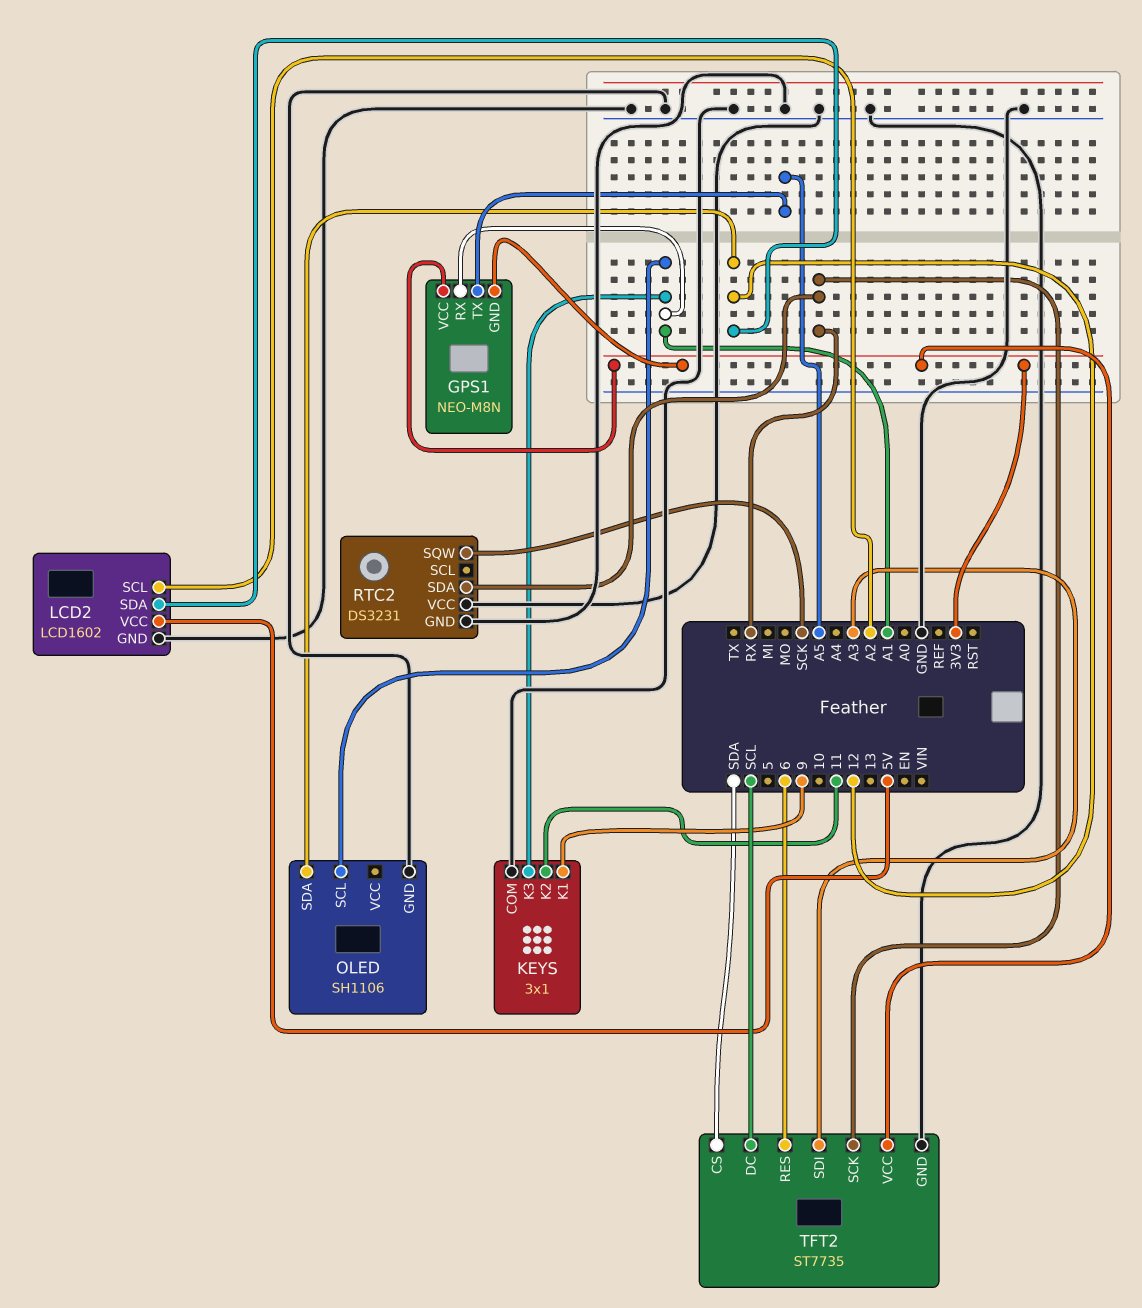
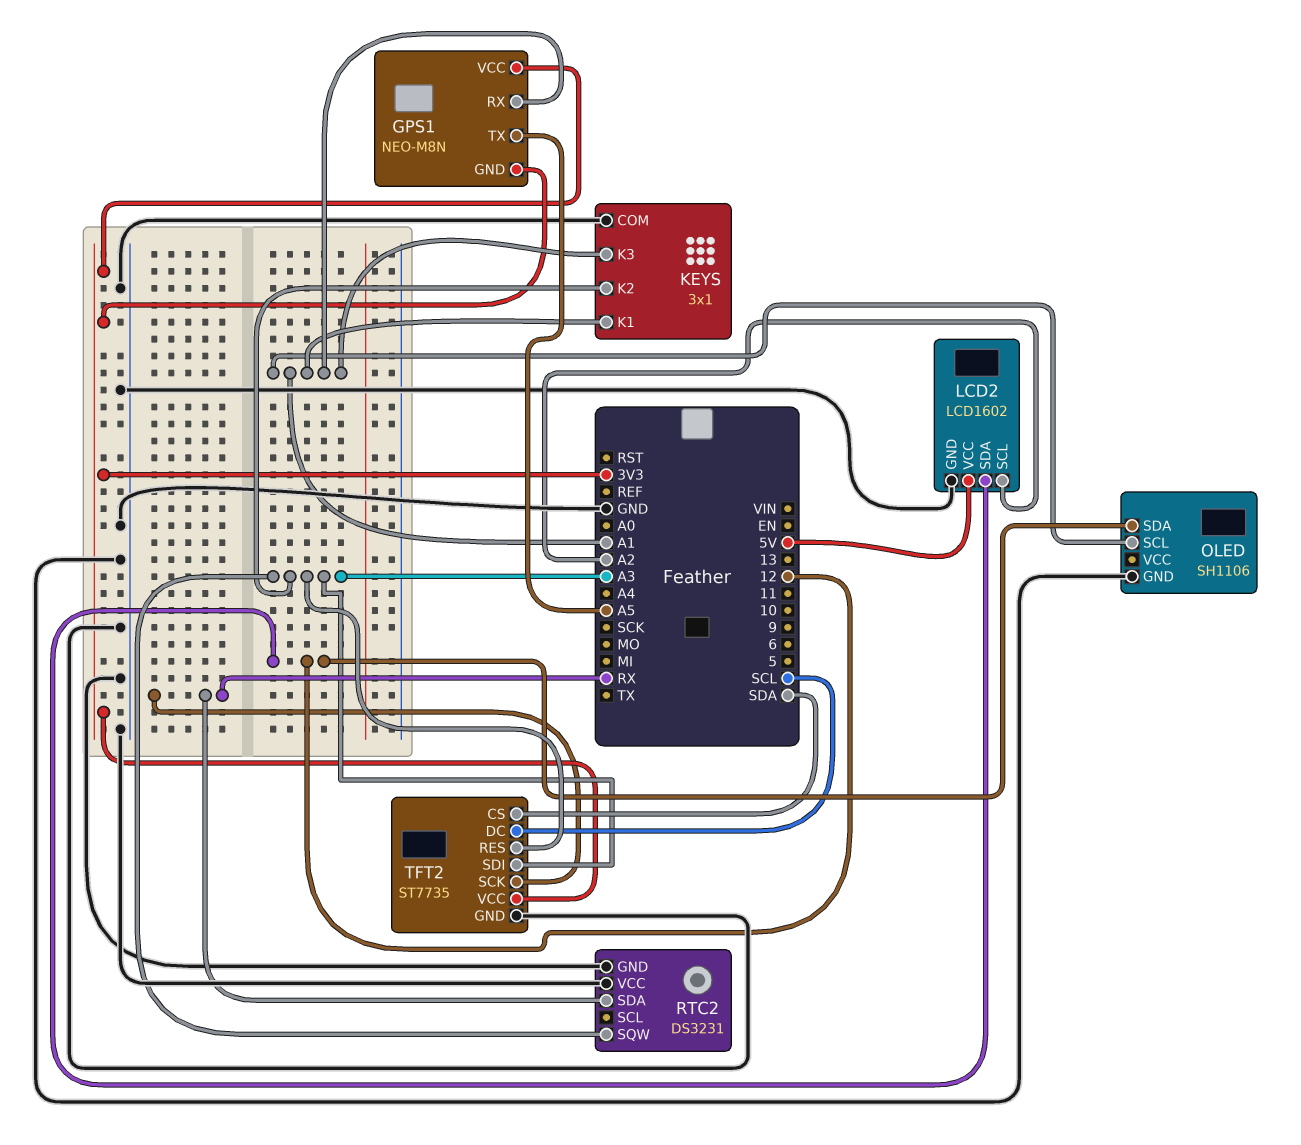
KEYS pin K1: 9 -> A1
KEYS pin K2: 11 -> A3
RTC2 pin SQW: SCK -> A3
TFT2 pin RES: 6 -> A3

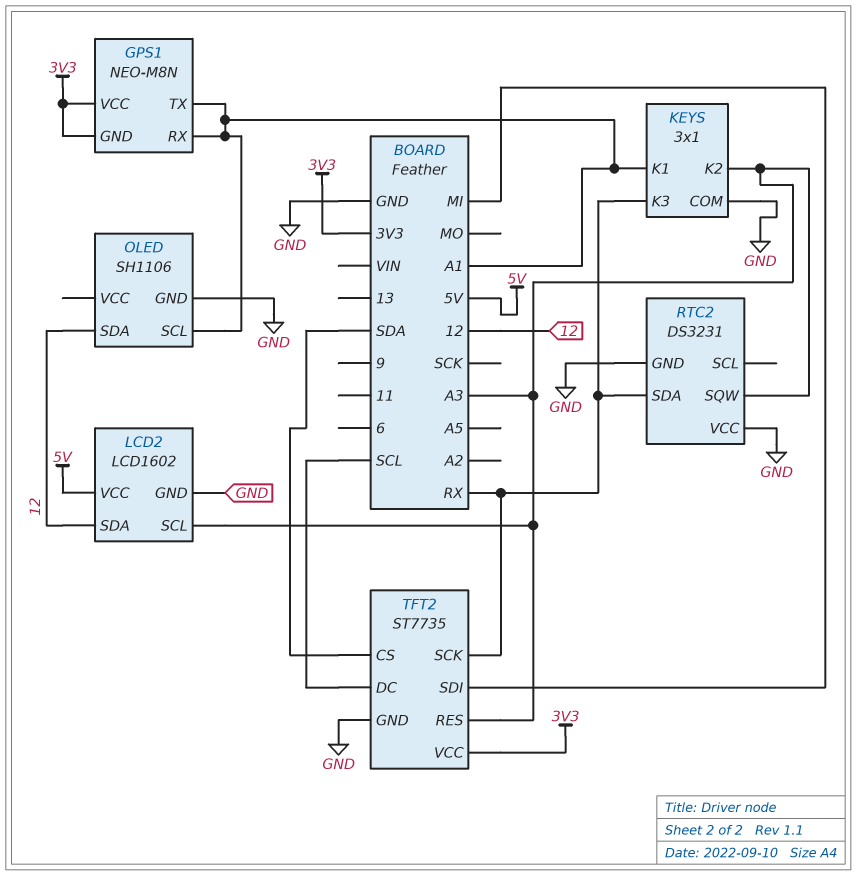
GPS1 pin TX: A5 -> A1
KEYS pin K3: A1 -> RX
LCD2 pin SCL: A2 -> A3
TFT2 pin SDI: A3 -> MI

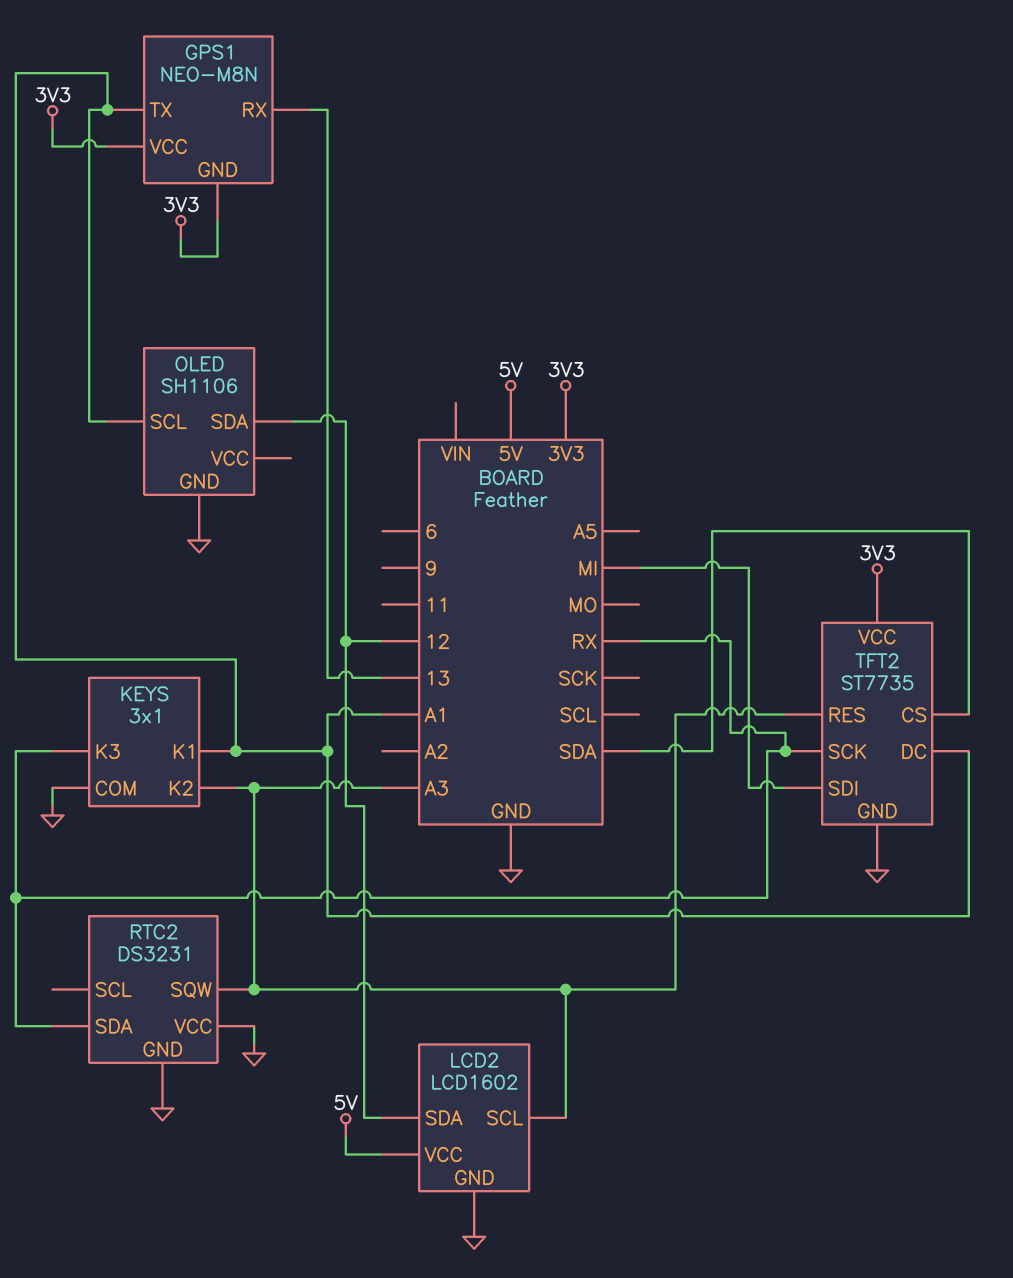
GPS1 pin RX: A1 -> 13
TFT2 pin DC: SCL -> A1

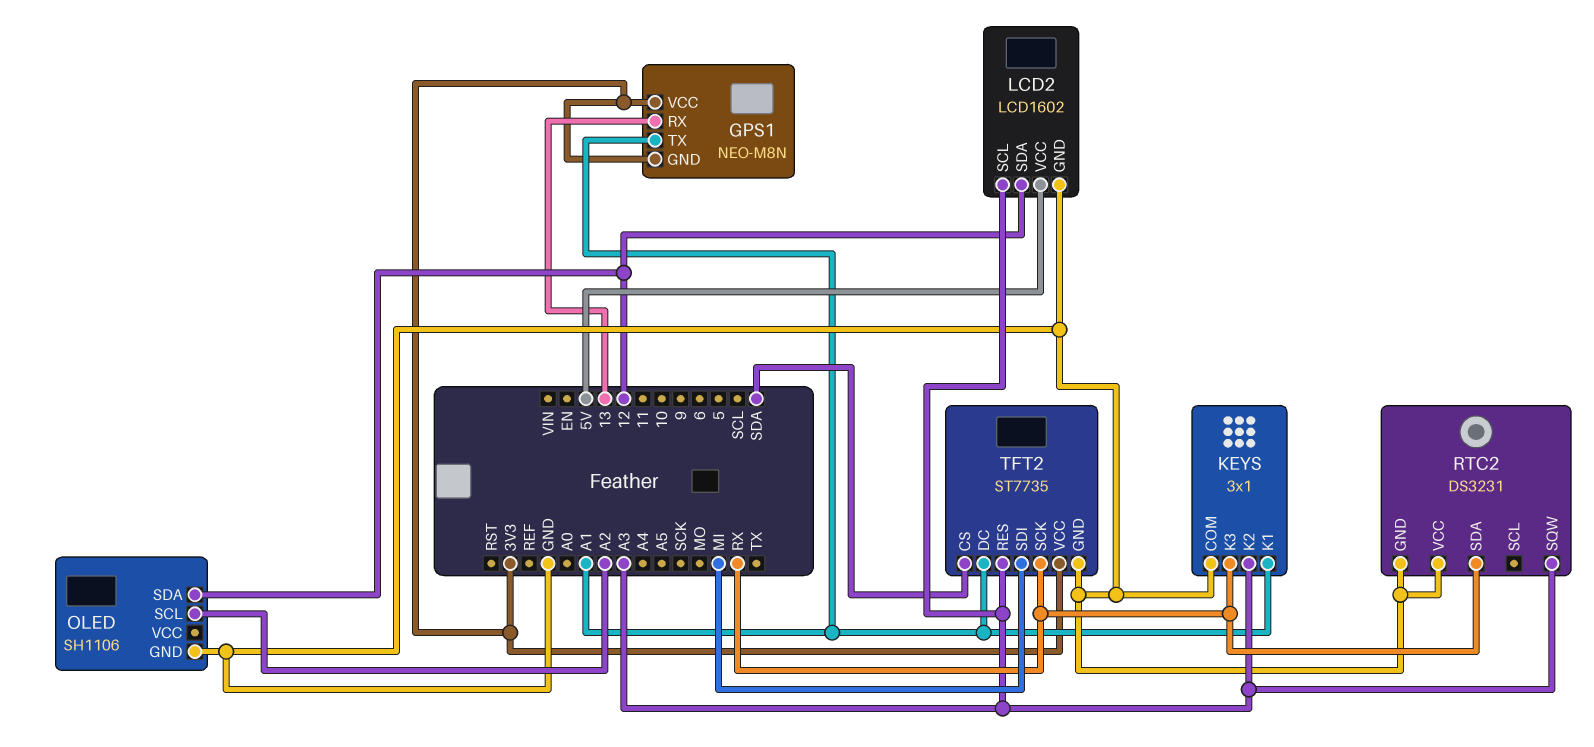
OLED pin SCL: A1 -> A2

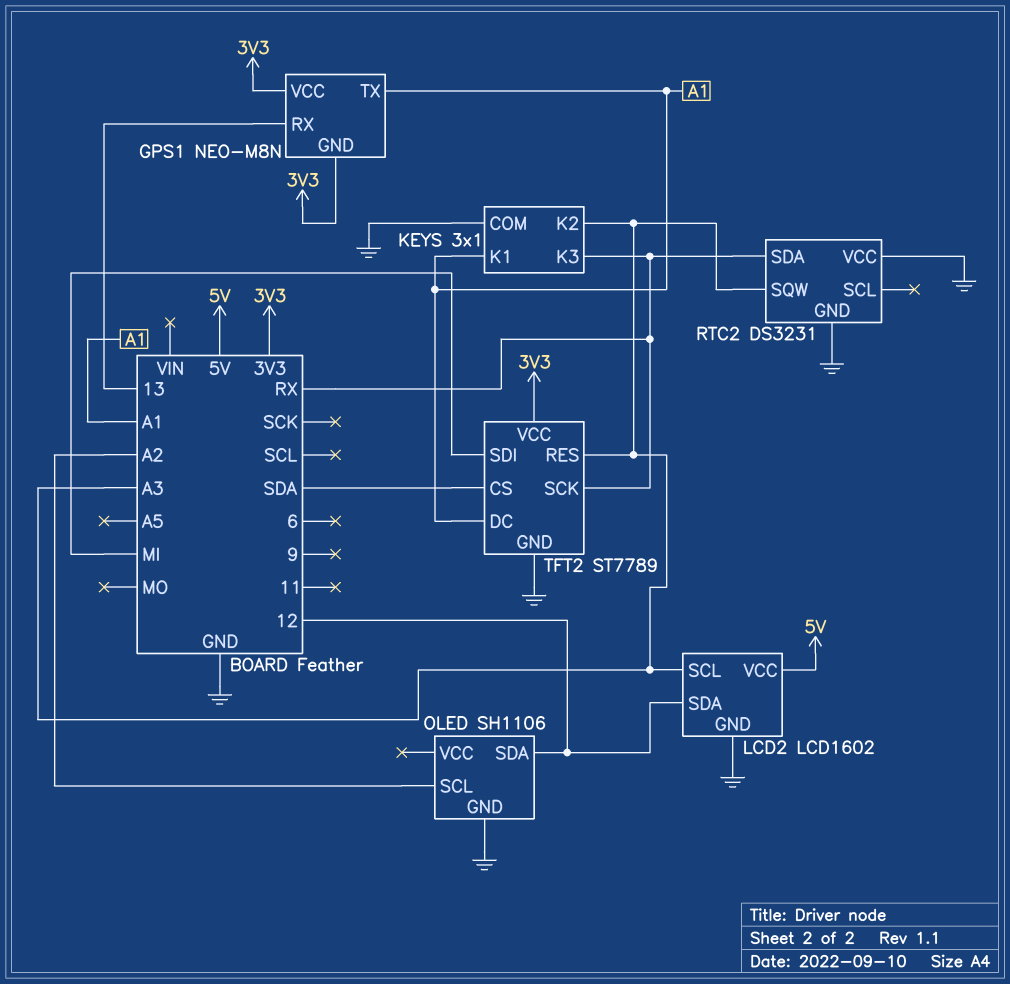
TFT2: ST7735 -> ST7789

